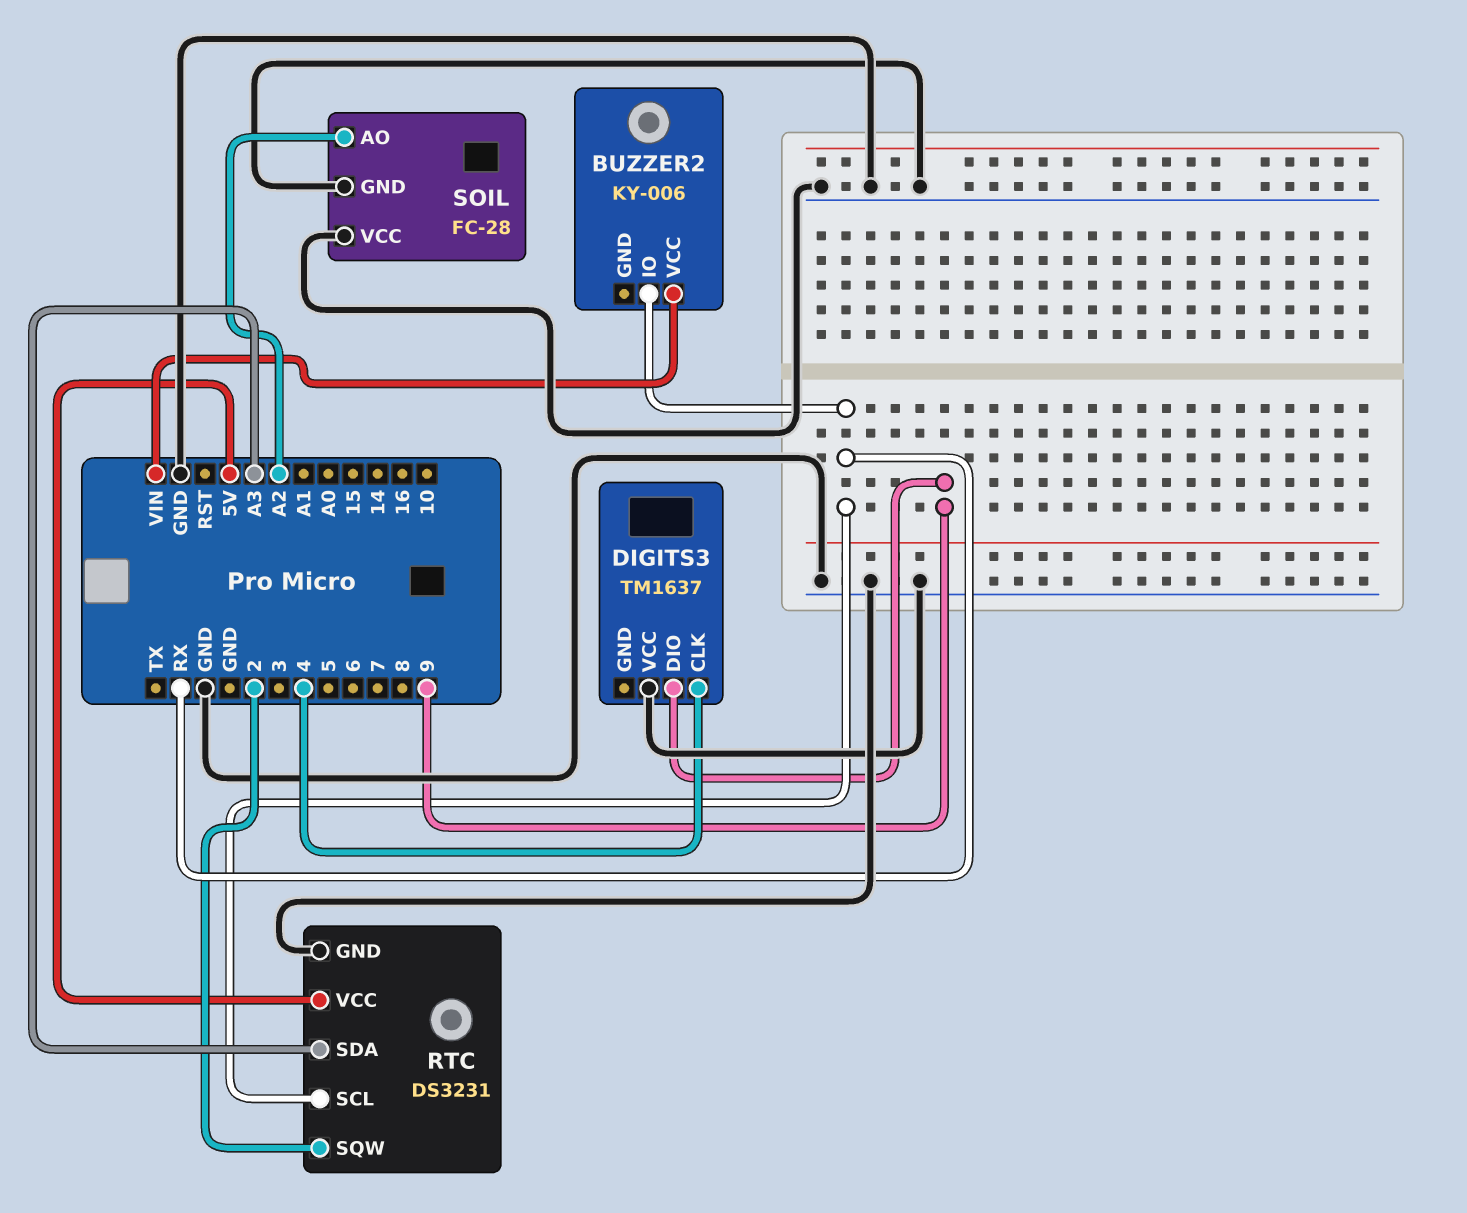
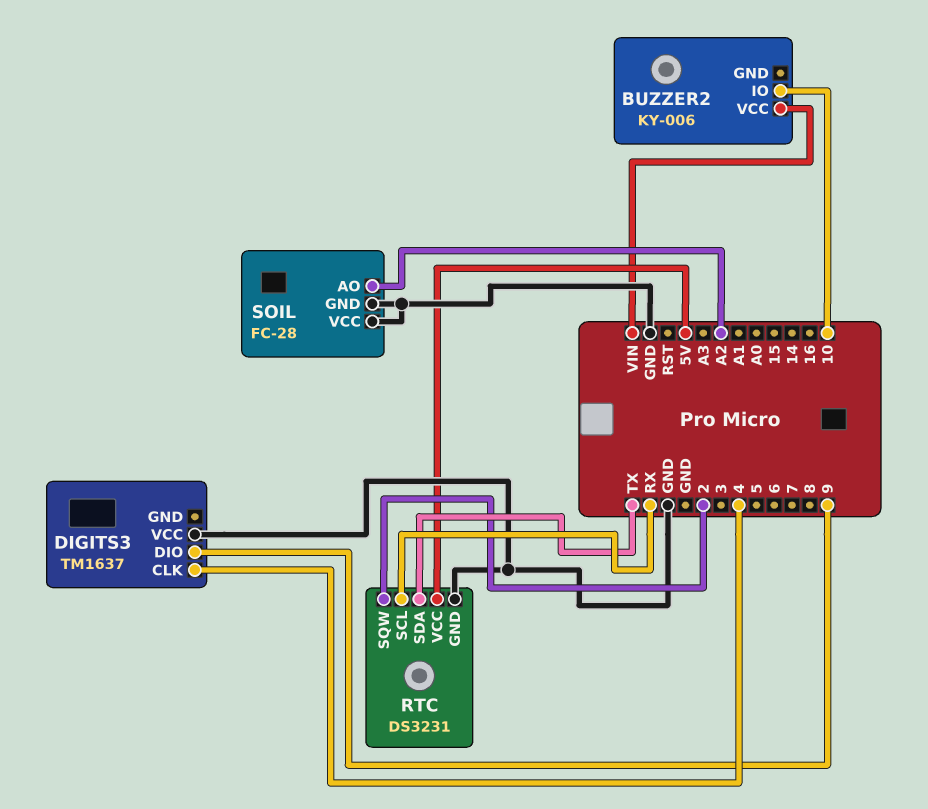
BUZZER2 pin IO: RX -> 10
RTC pin SDA: A3 -> TX

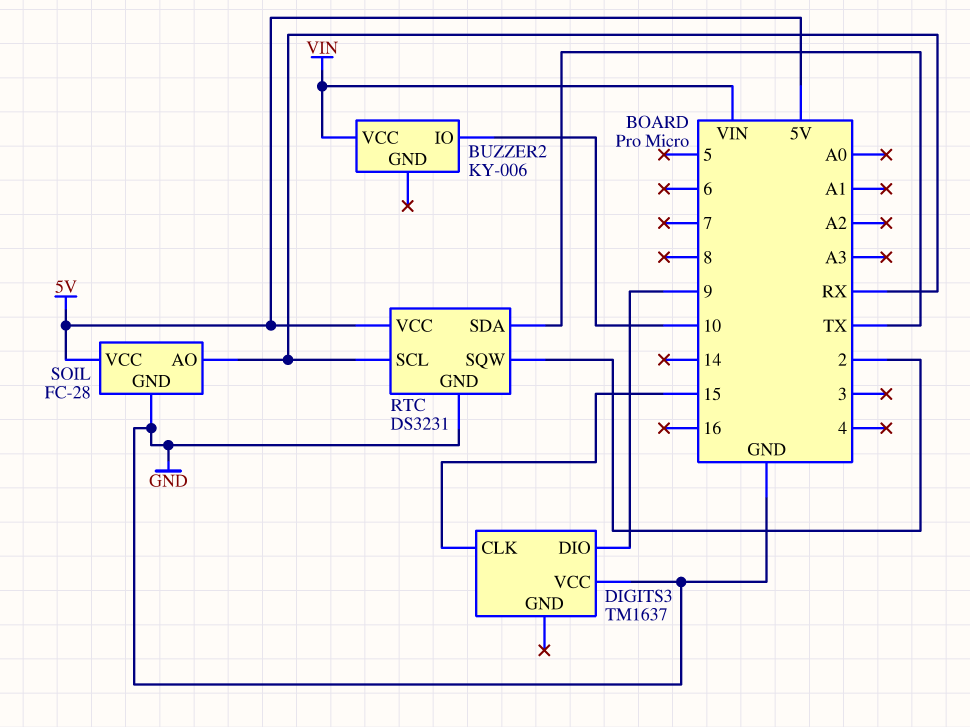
DIGITS3 pin CLK: 4 -> 15
SOIL pin AO: A2 -> RX
SOIL pin VCC: GND -> 5V

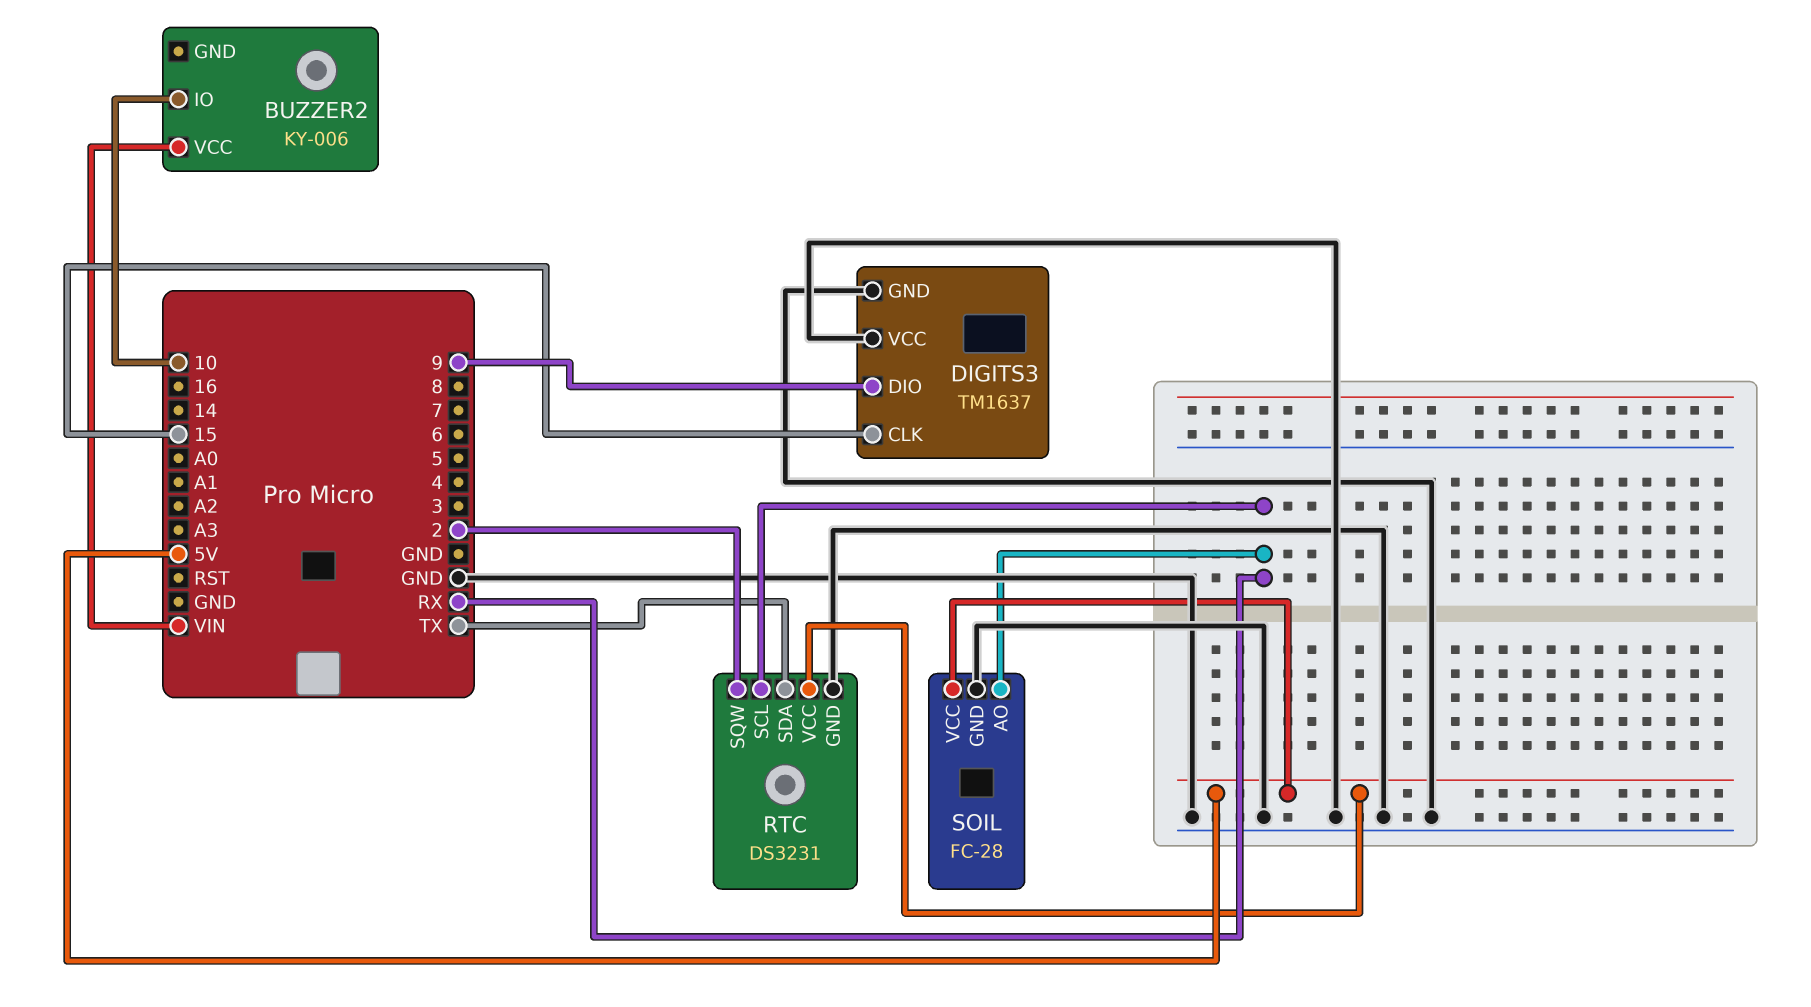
DIGITS3 pin GND: none -> GND

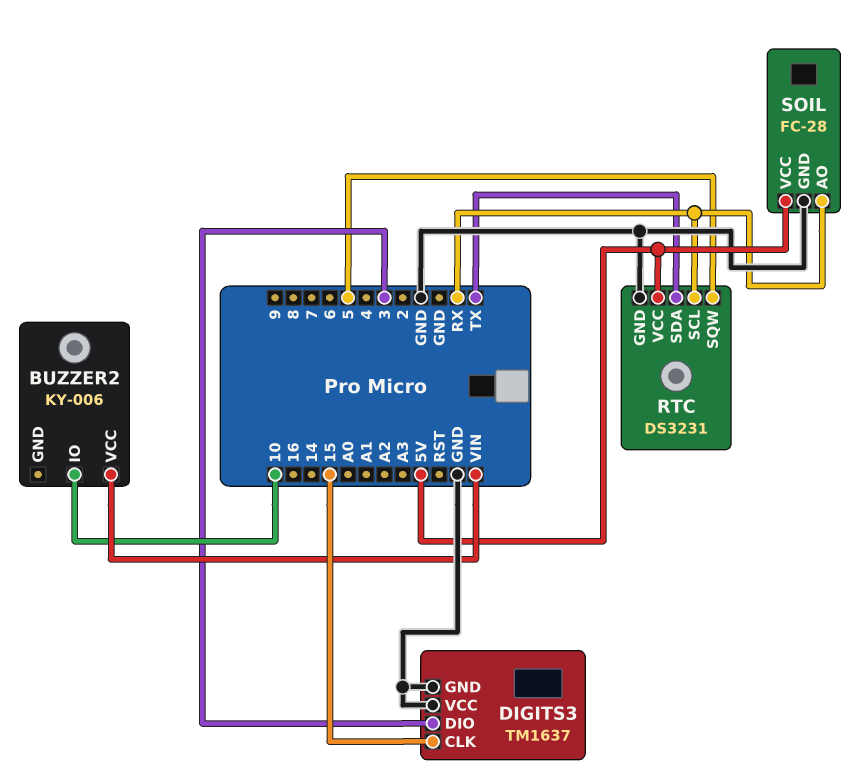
DIGITS3 pin DIO: 9 -> 3
RTC pin SQW: 2 -> 5

